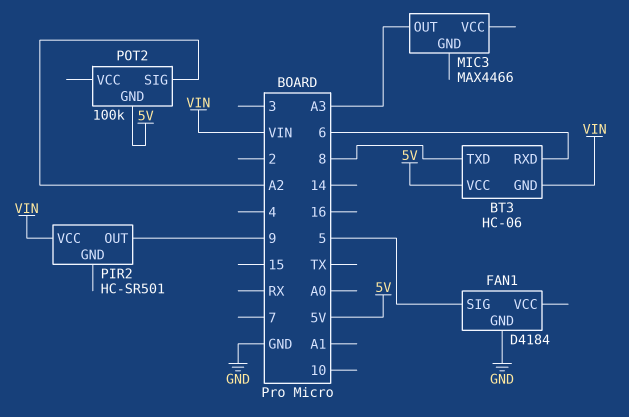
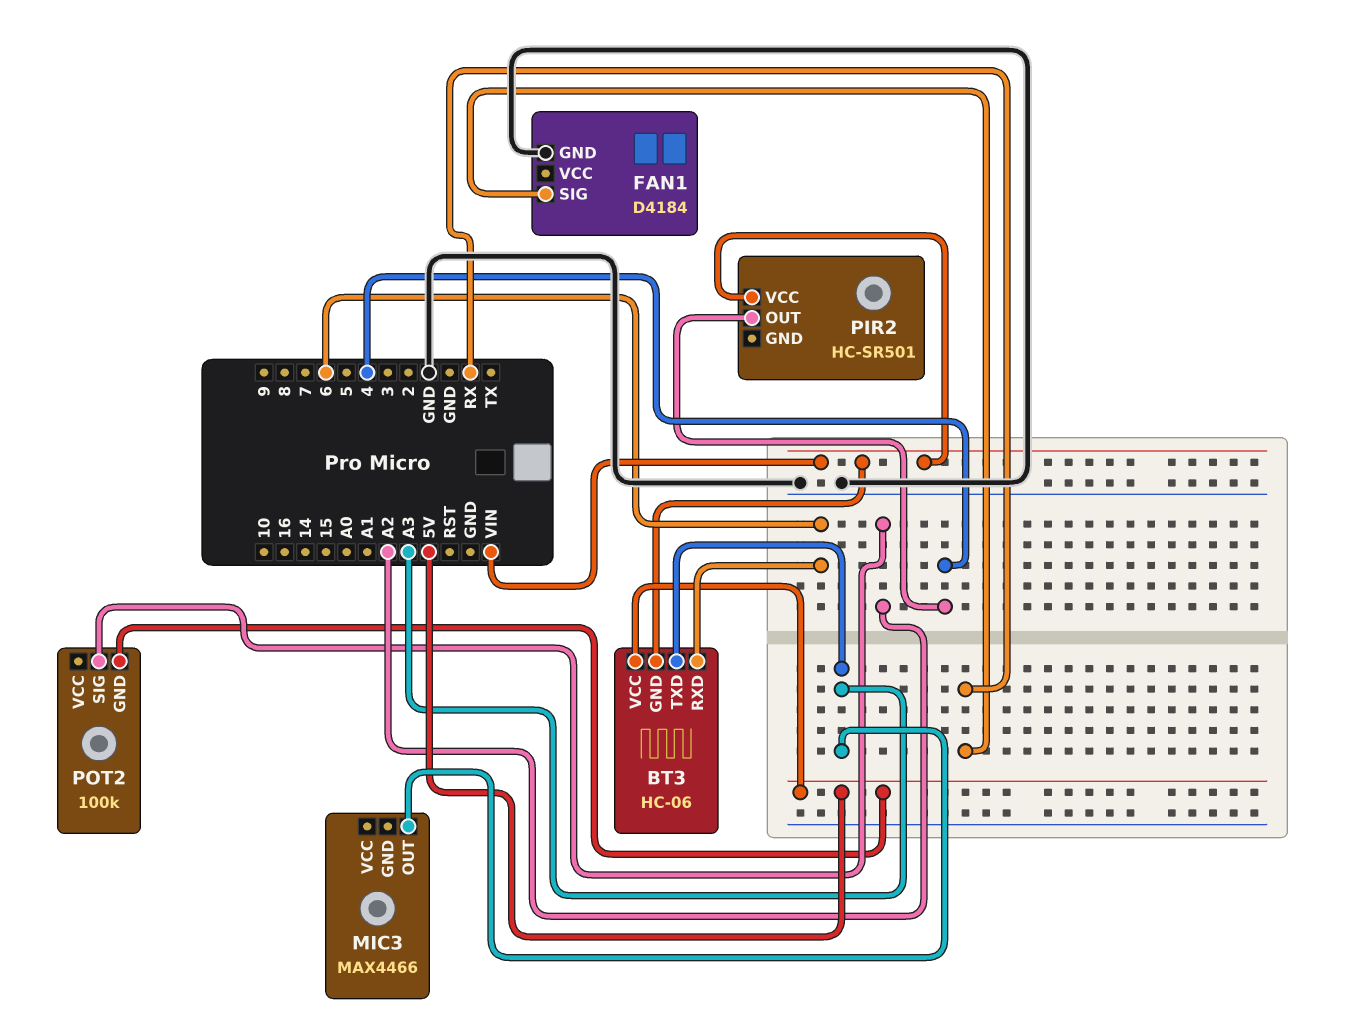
BT3 pin TXD: 8 -> A3
FAN1 pin SIG: 5 -> RX
PIR2 pin OUT: 9 -> 4

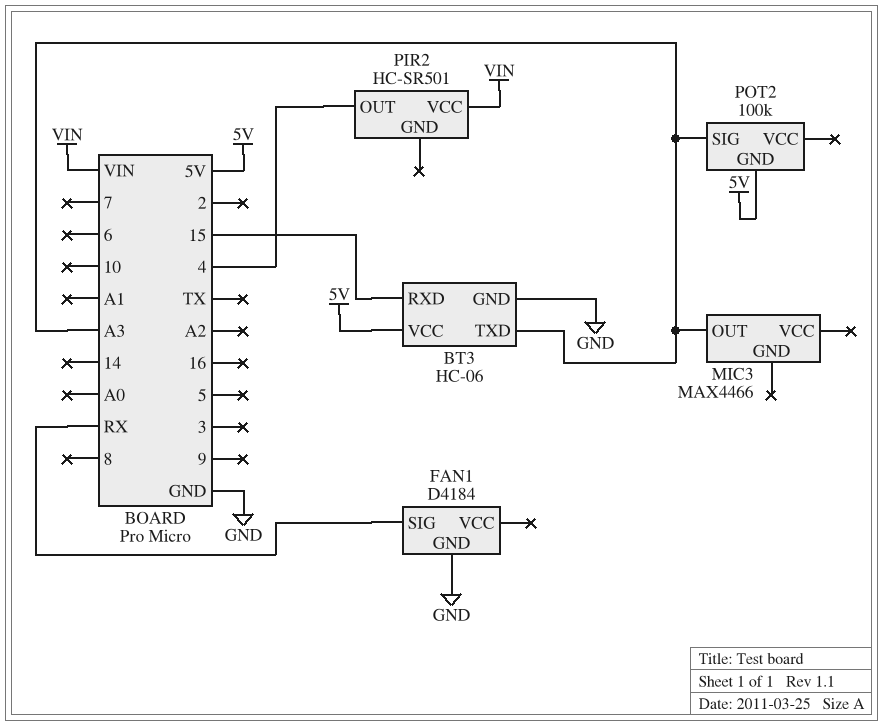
BT3 pin GND: VIN -> GND
BT3 pin RXD: 6 -> 15
POT2 pin SIG: A2 -> A3

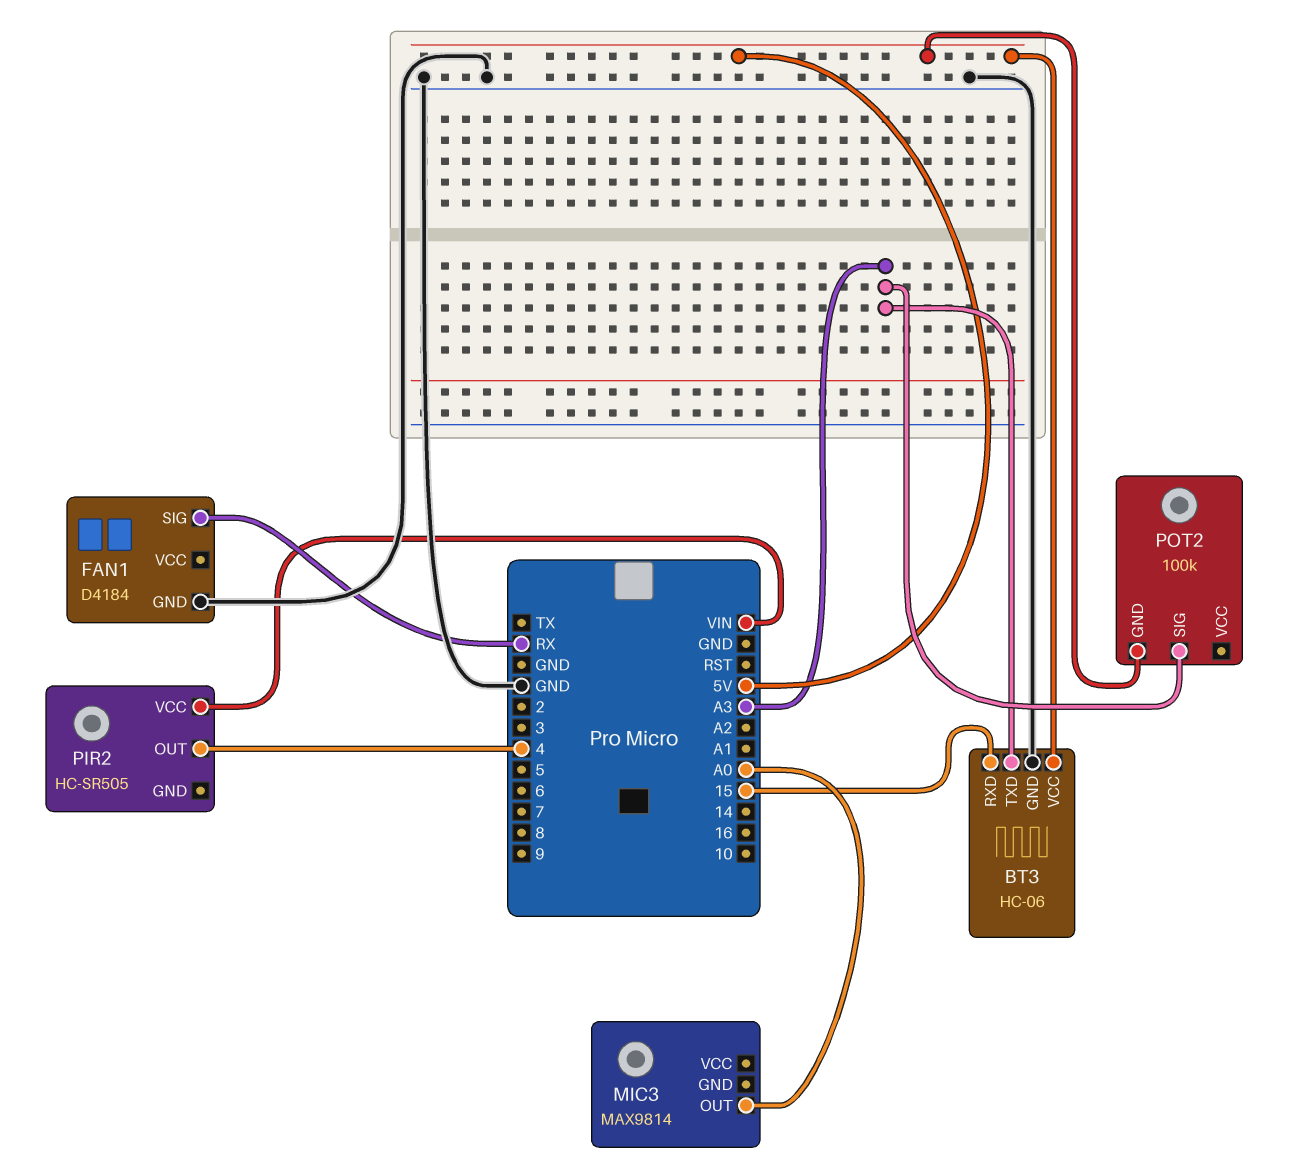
MIC3: MAX4466 -> MAX9814
MIC3 pin OUT: A3 -> A0
PIR2: HC-SR501 -> HC-SR505

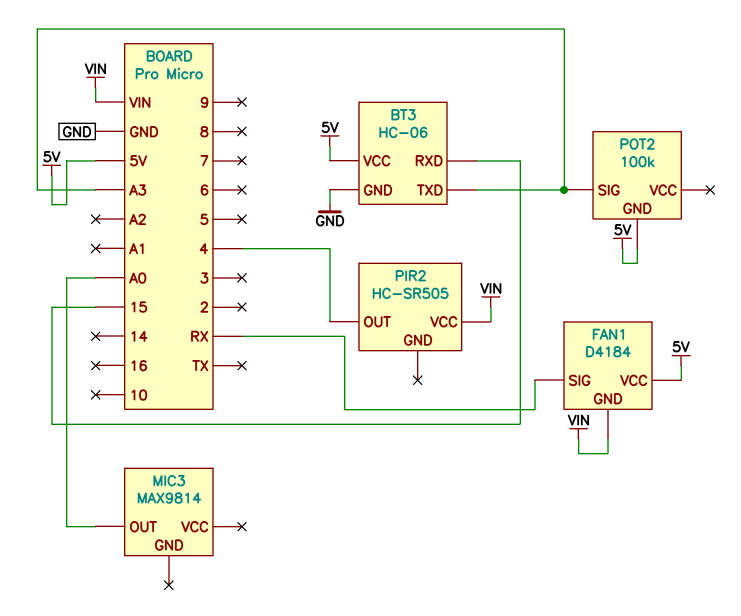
FAN1 pin GND: GND -> VIN
FAN1 pin VCC: none -> 5V

